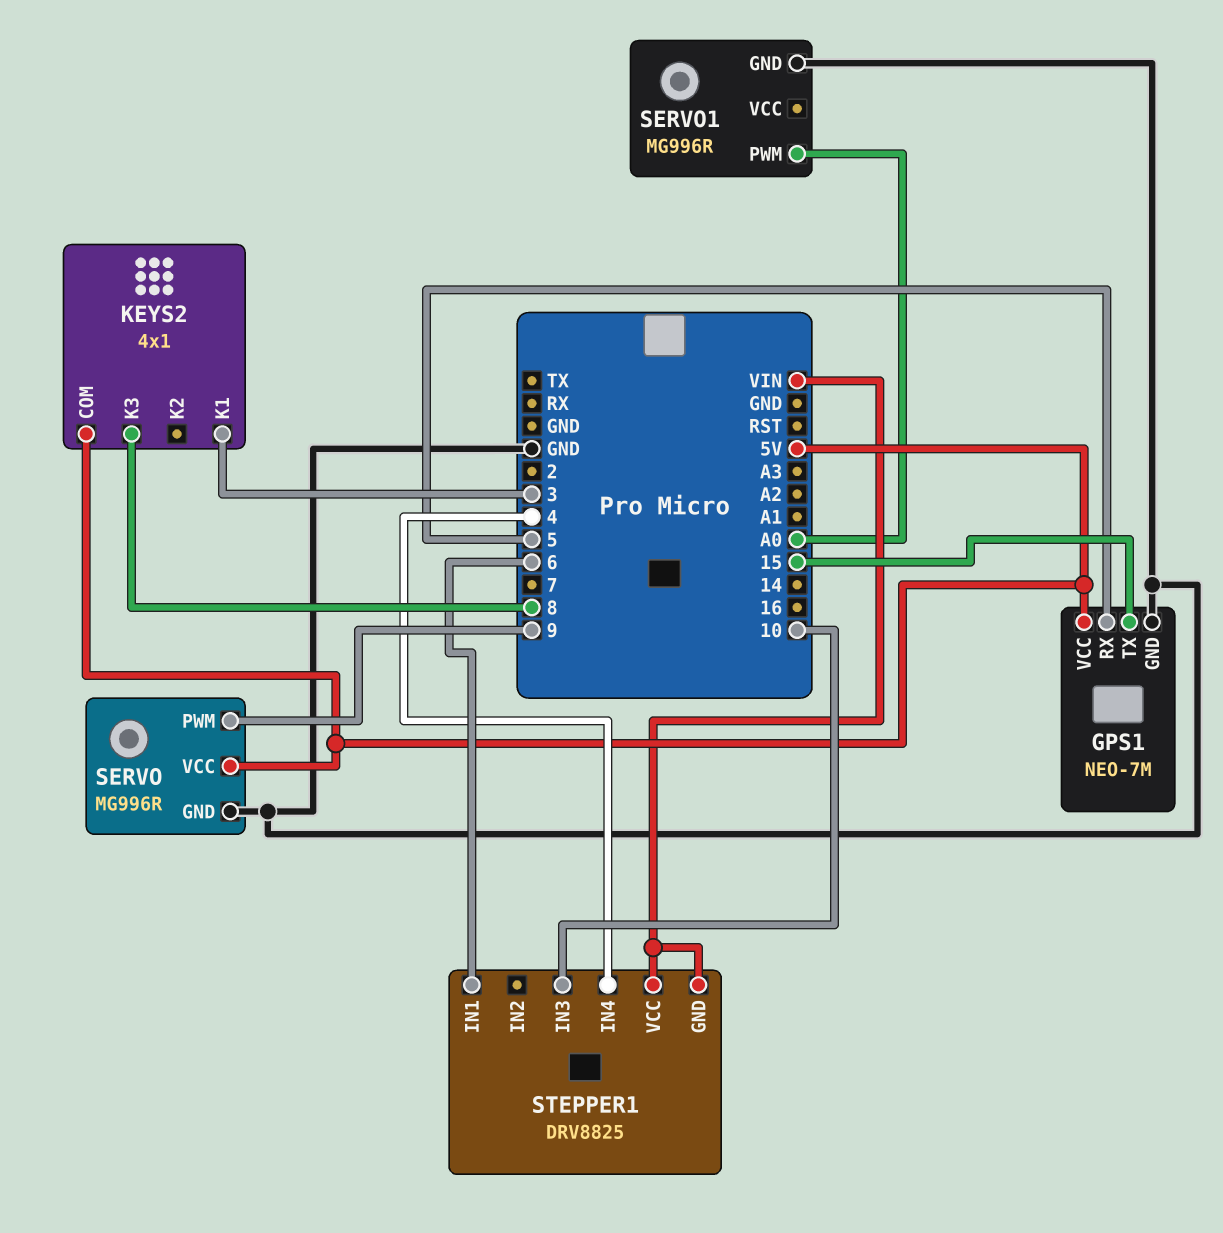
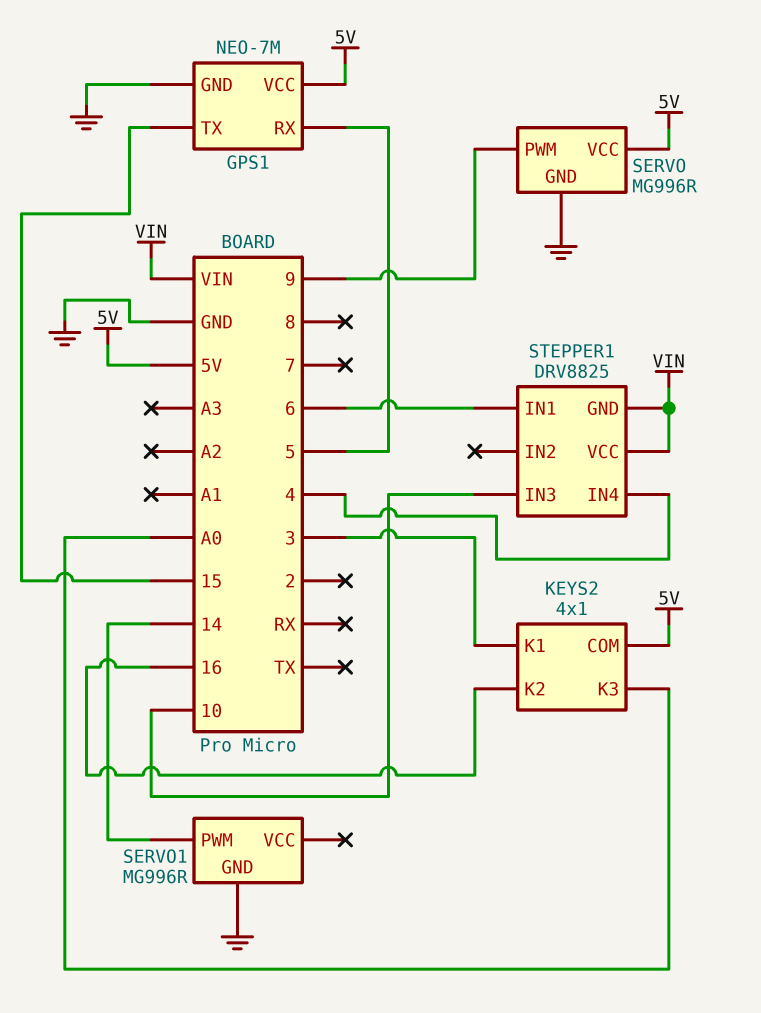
KEYS2 pin K2: none -> 16
KEYS2 pin K3: 8 -> A0
SERVO1 pin PWM: A0 -> 14

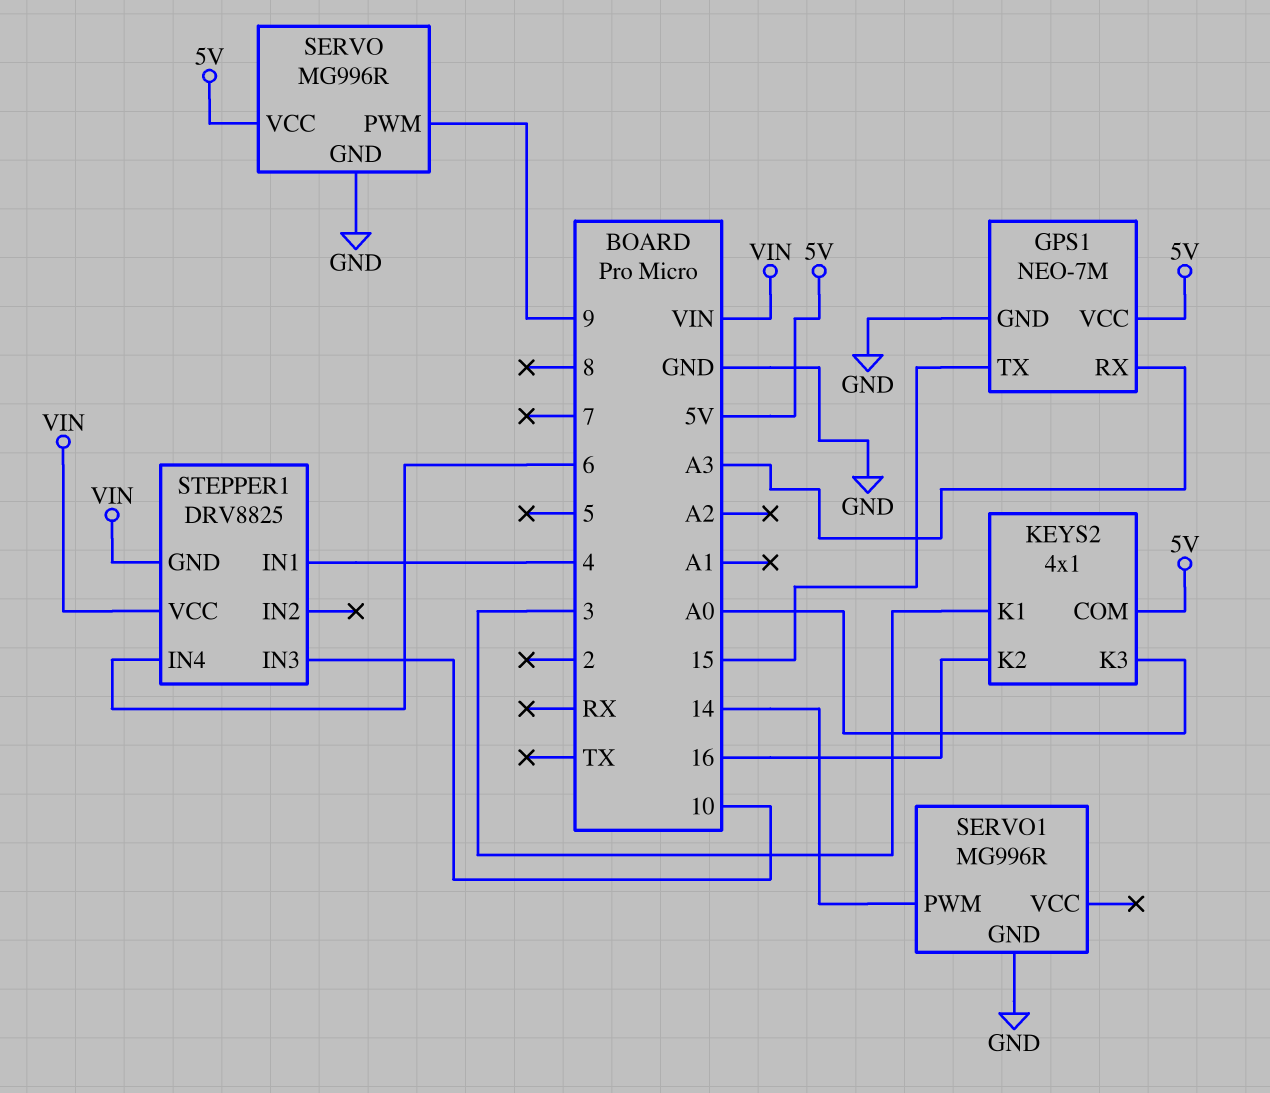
GPS1 pin RX: 5 -> A3
STEPPER1 pin IN1: 6 -> 4
STEPPER1 pin IN4: 4 -> 6

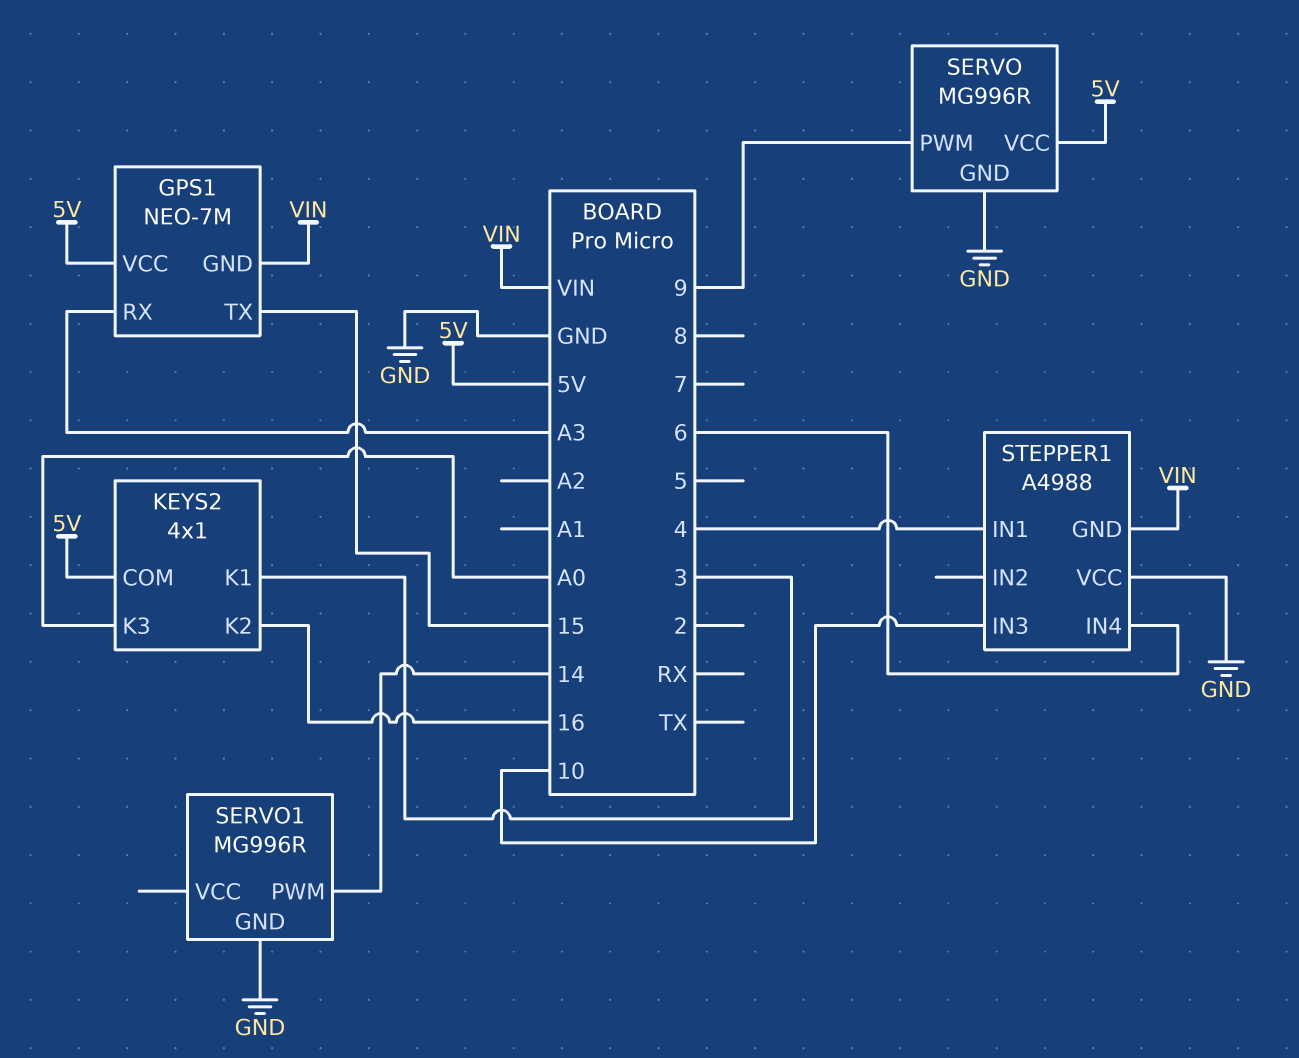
GPS1 pin GND: GND -> VIN
STEPPER1: DRV8825 -> A4988
STEPPER1 pin VCC: VIN -> GND

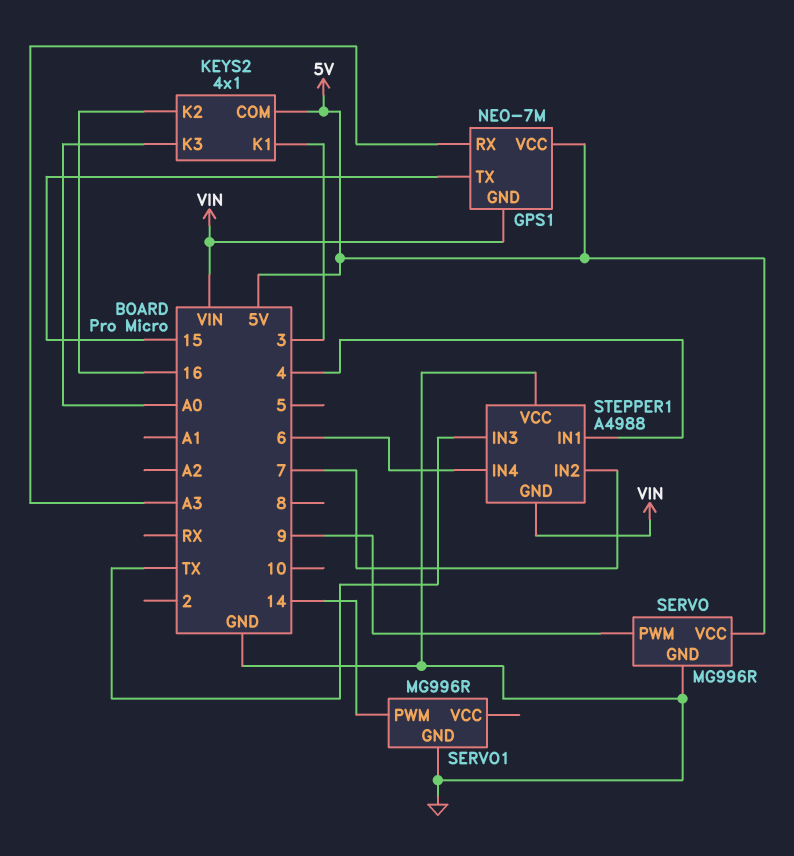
STEPPER1 pin IN2: none -> 7
STEPPER1 pin IN3: 10 -> TX

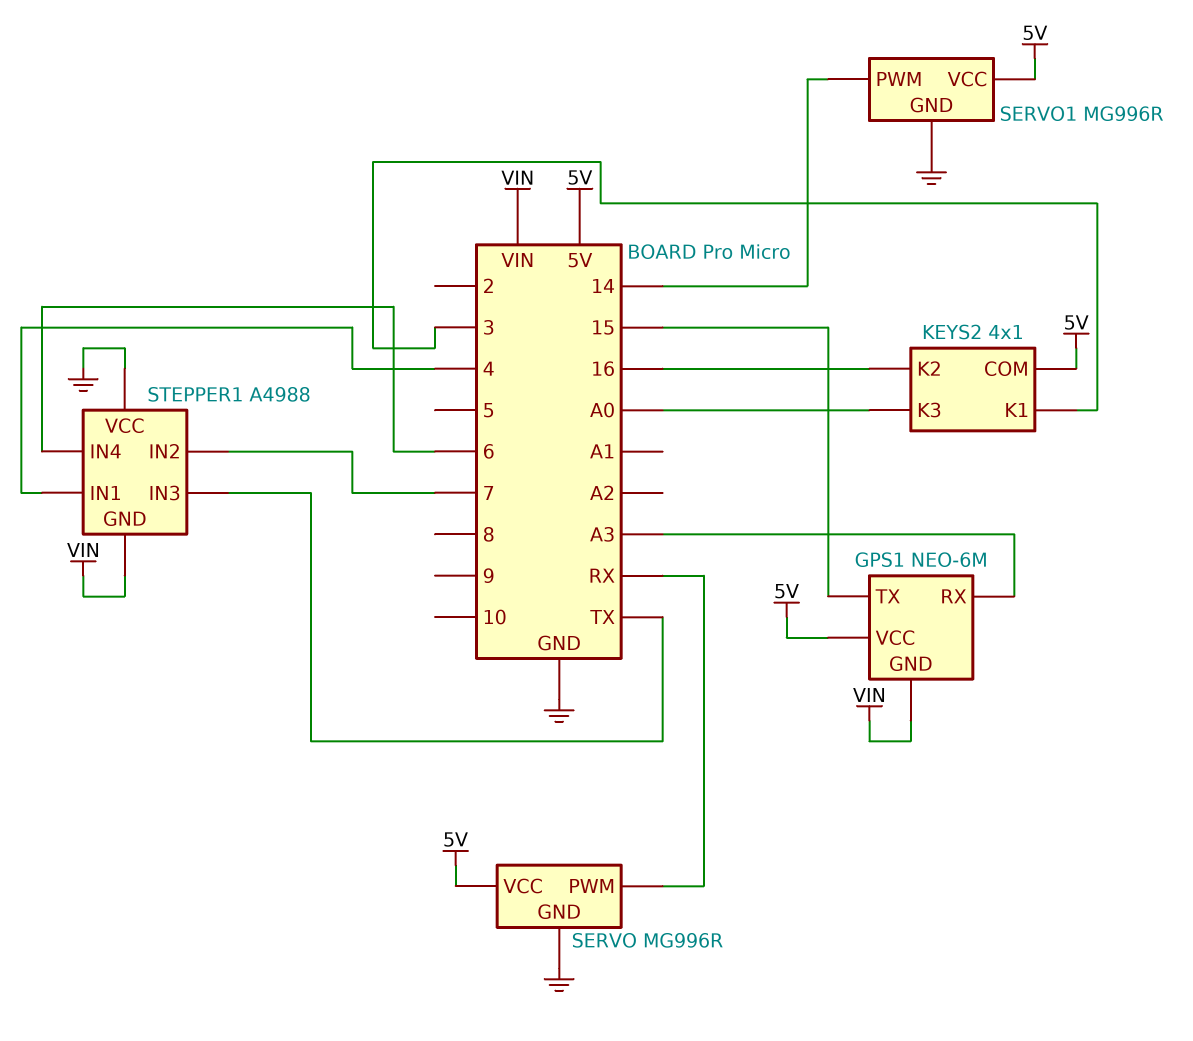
GPS1: NEO-7M -> NEO-6M
SERVO pin PWM: 9 -> RX
SERVO1 pin VCC: none -> 5V

